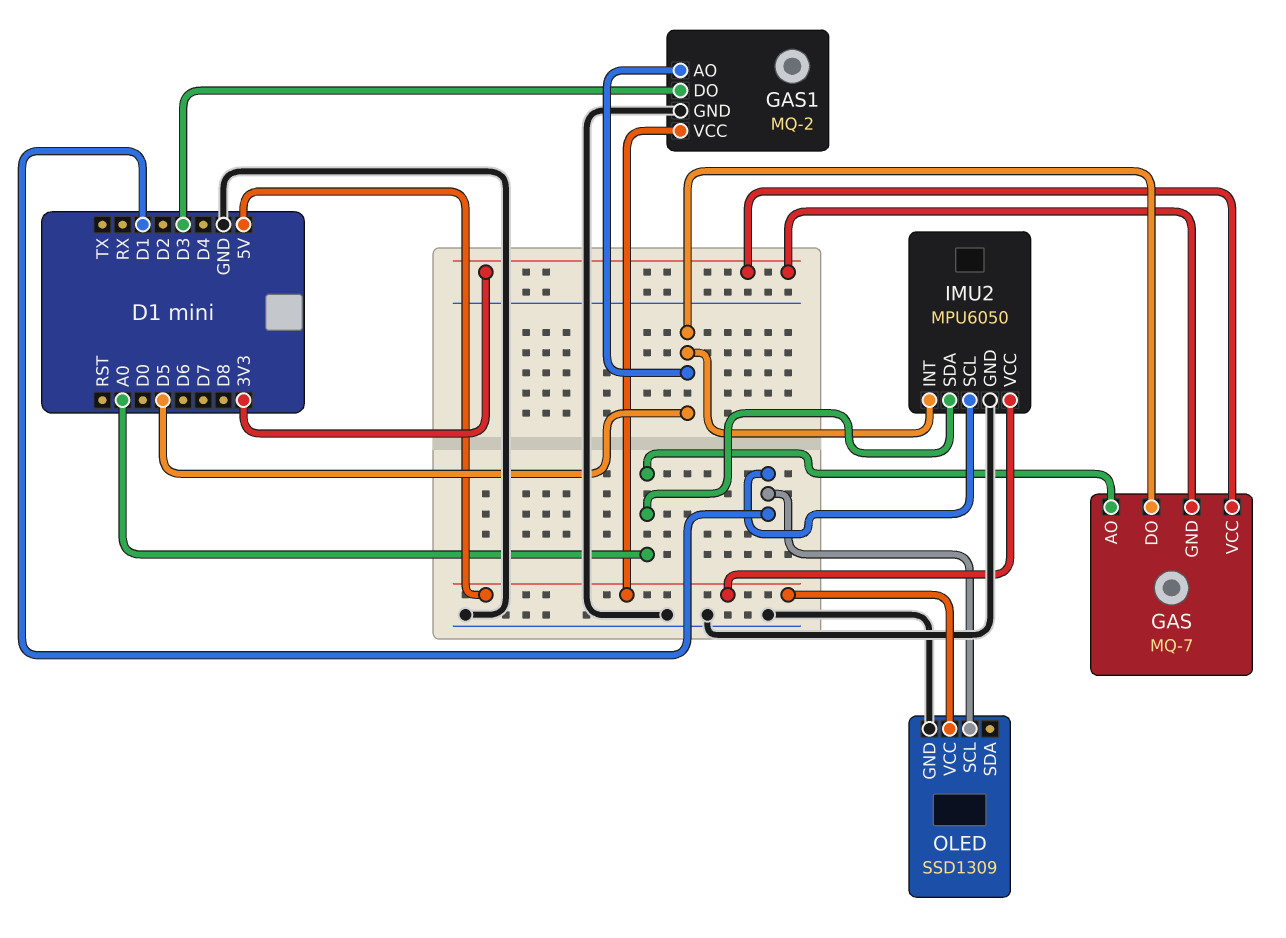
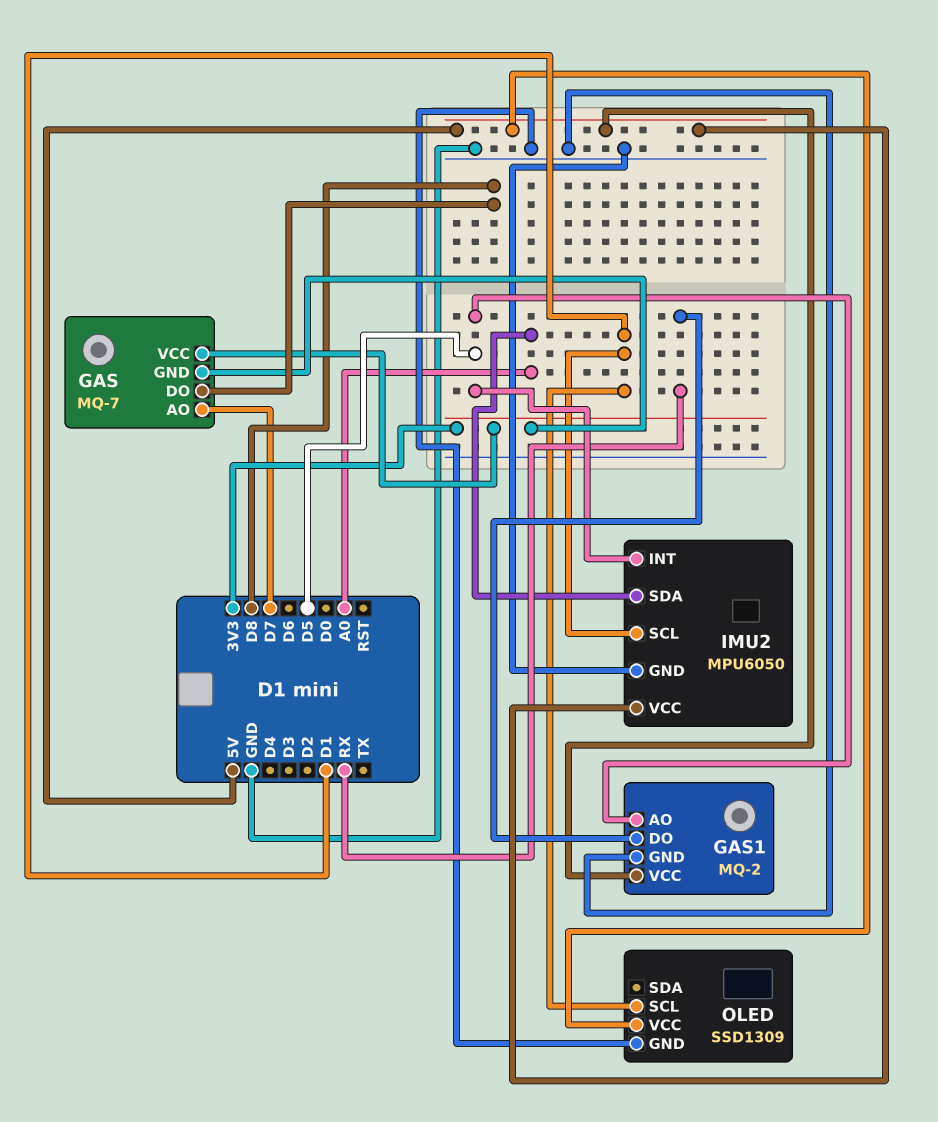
GAS pin AO: A0 -> D7
GAS pin DO: D5 -> D8
GAS1 pin DO: D3 -> RX

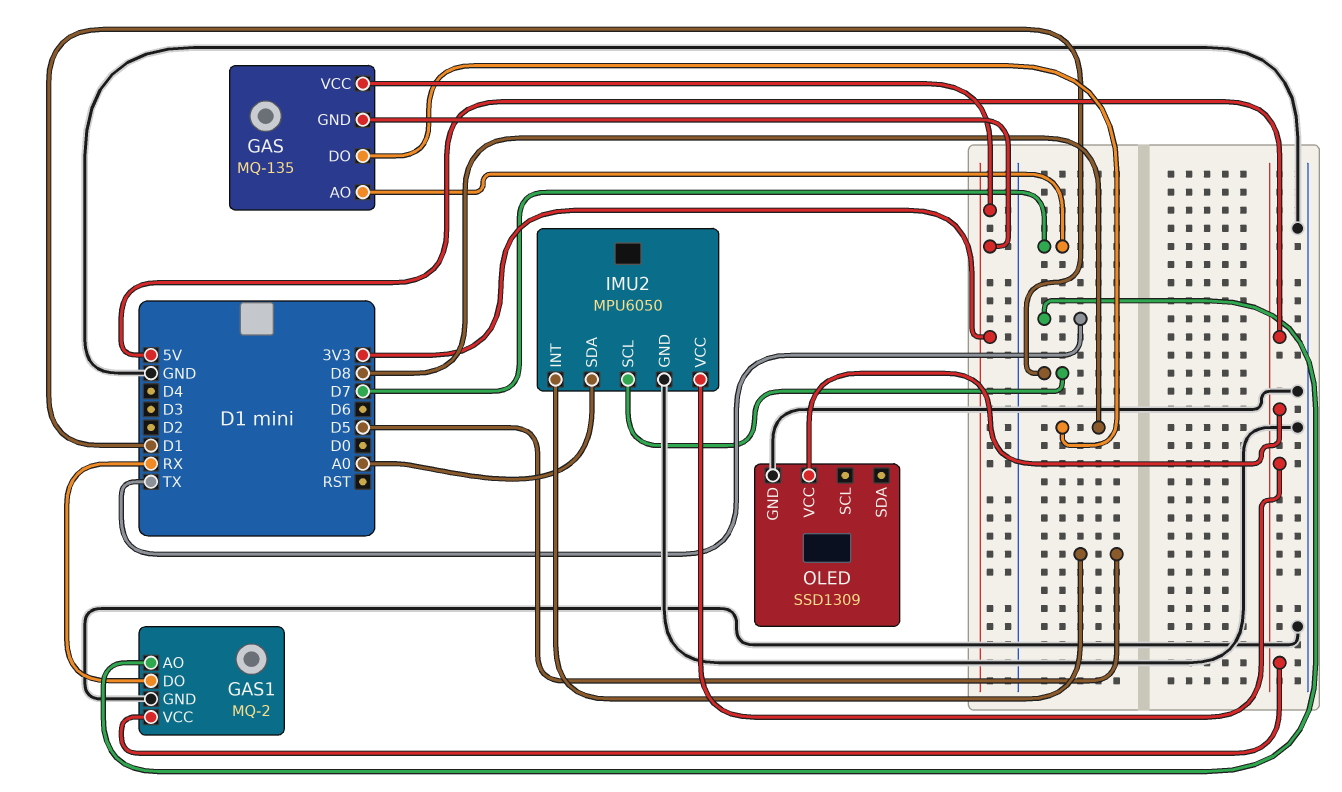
GAS: MQ-7 -> MQ-135
GAS1 pin AO: D5 -> TX
OLED pin SCL: D1 -> none

